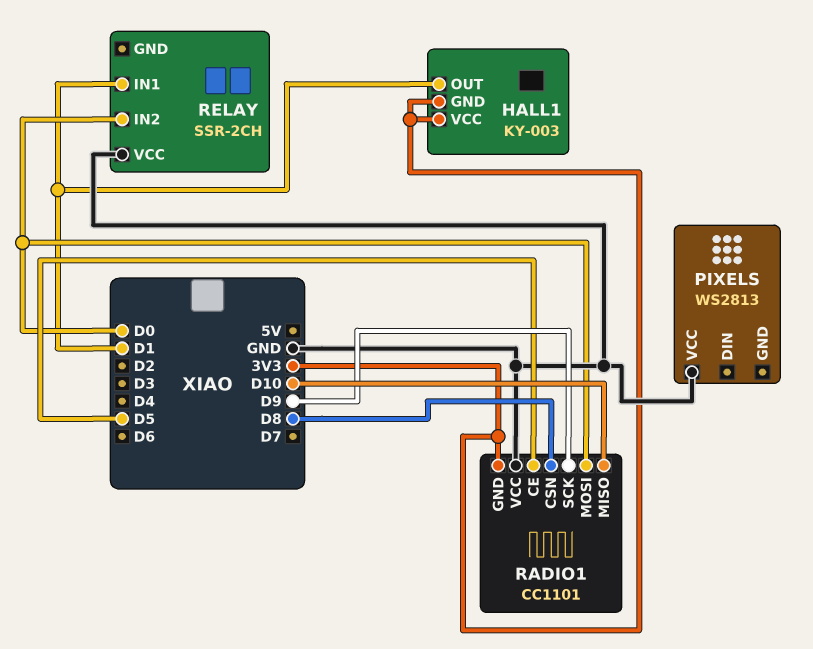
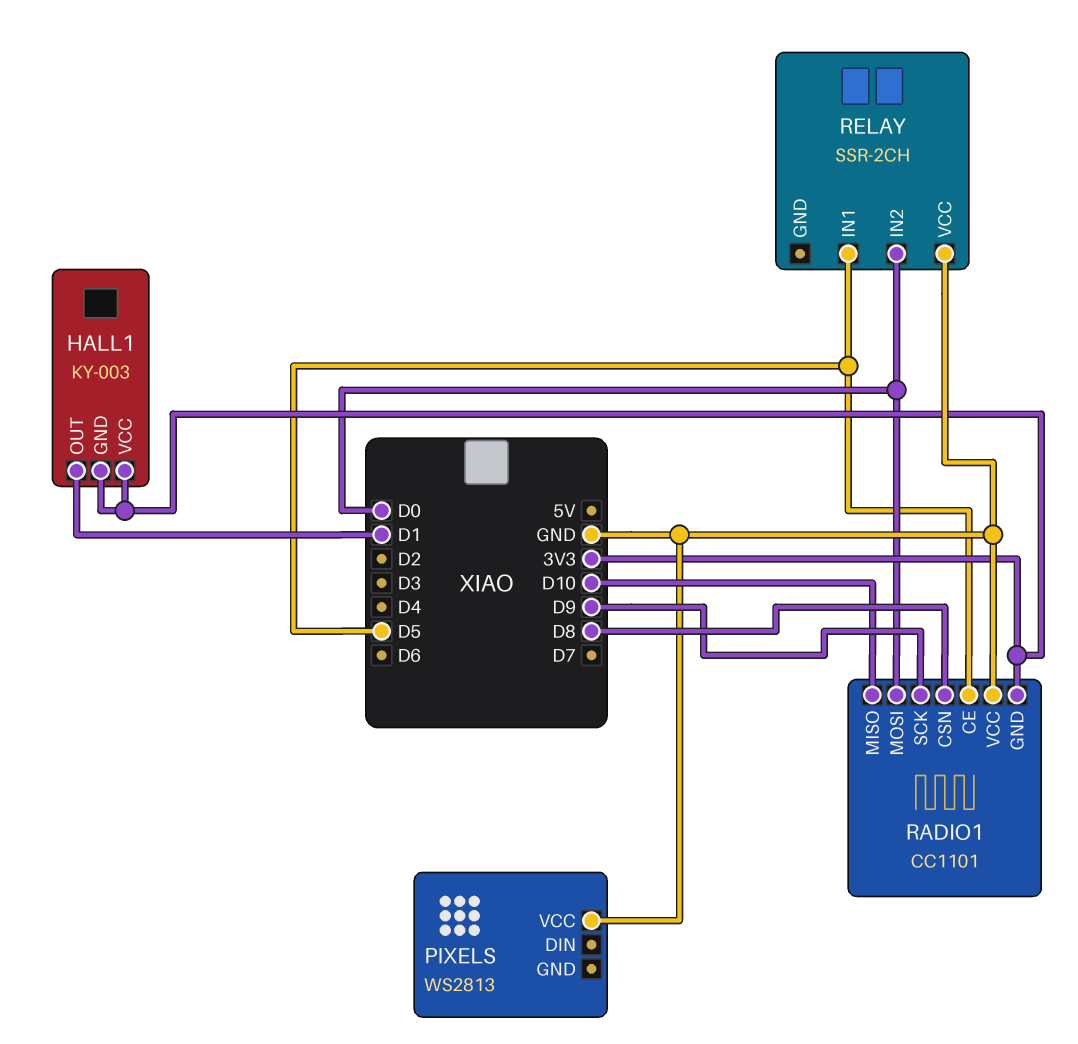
RELAY pin IN1: D1 -> D5

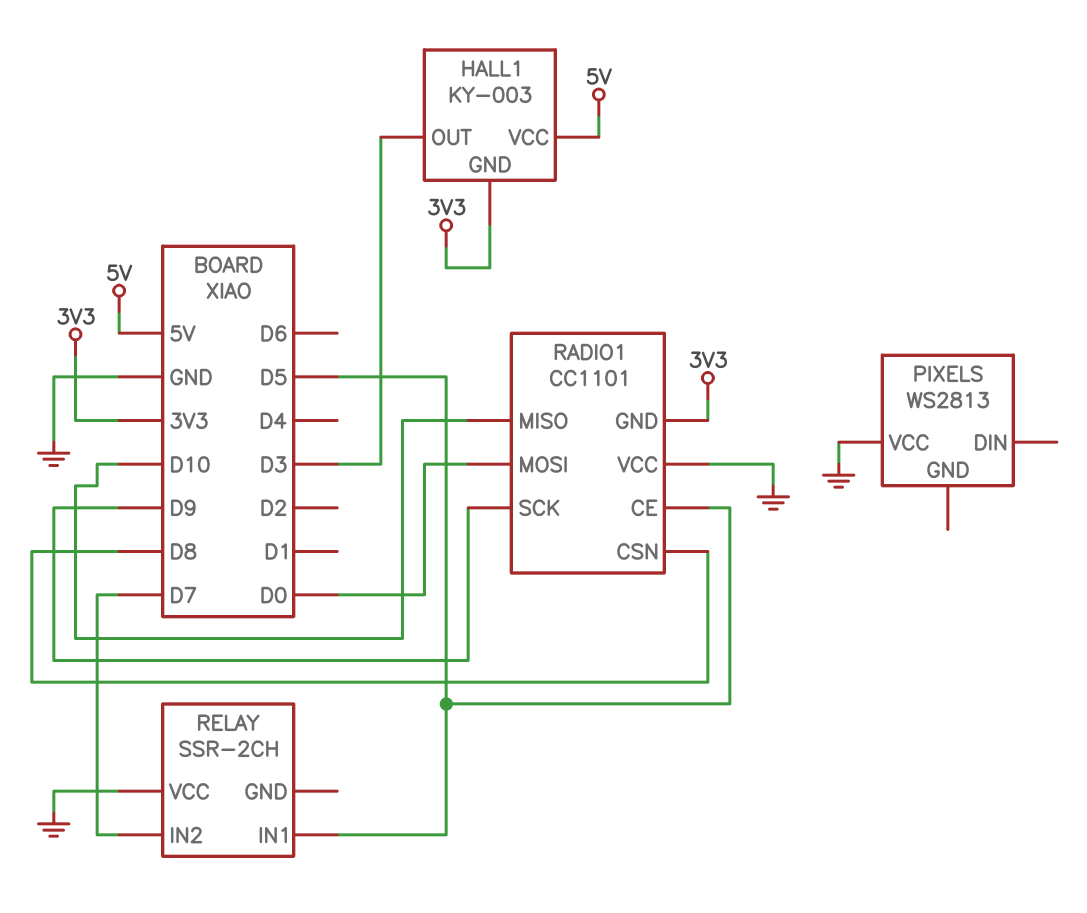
HALL1 pin OUT: D1 -> D3
HALL1 pin VCC: 3V3 -> 5V
RELAY pin IN2: D0 -> D7

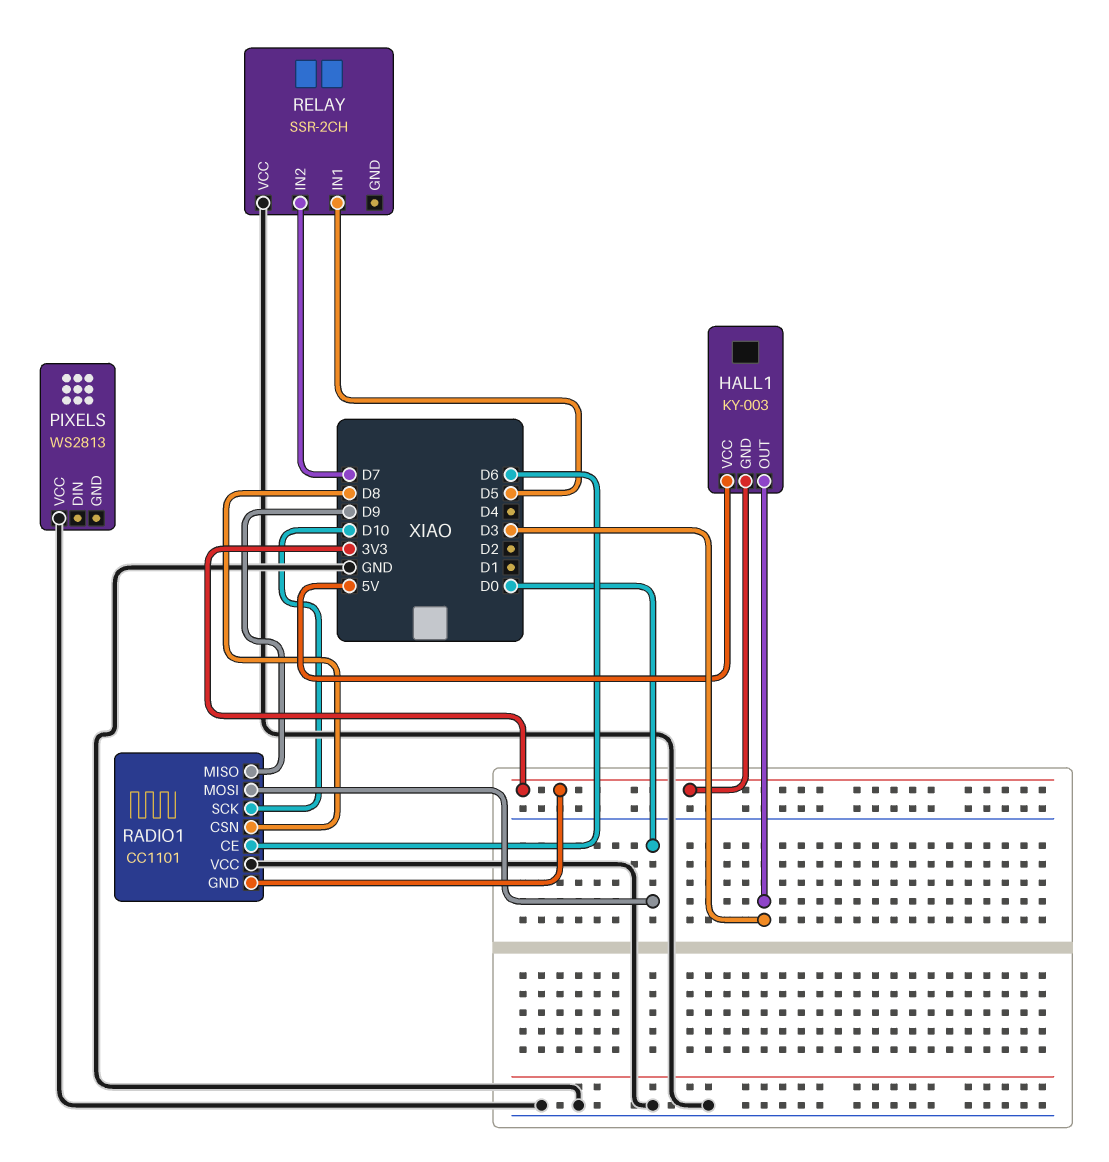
RADIO1 pin CE: D5 -> D6
RADIO1 pin MISO: D10 -> D9
RADIO1 pin SCK: D9 -> D10

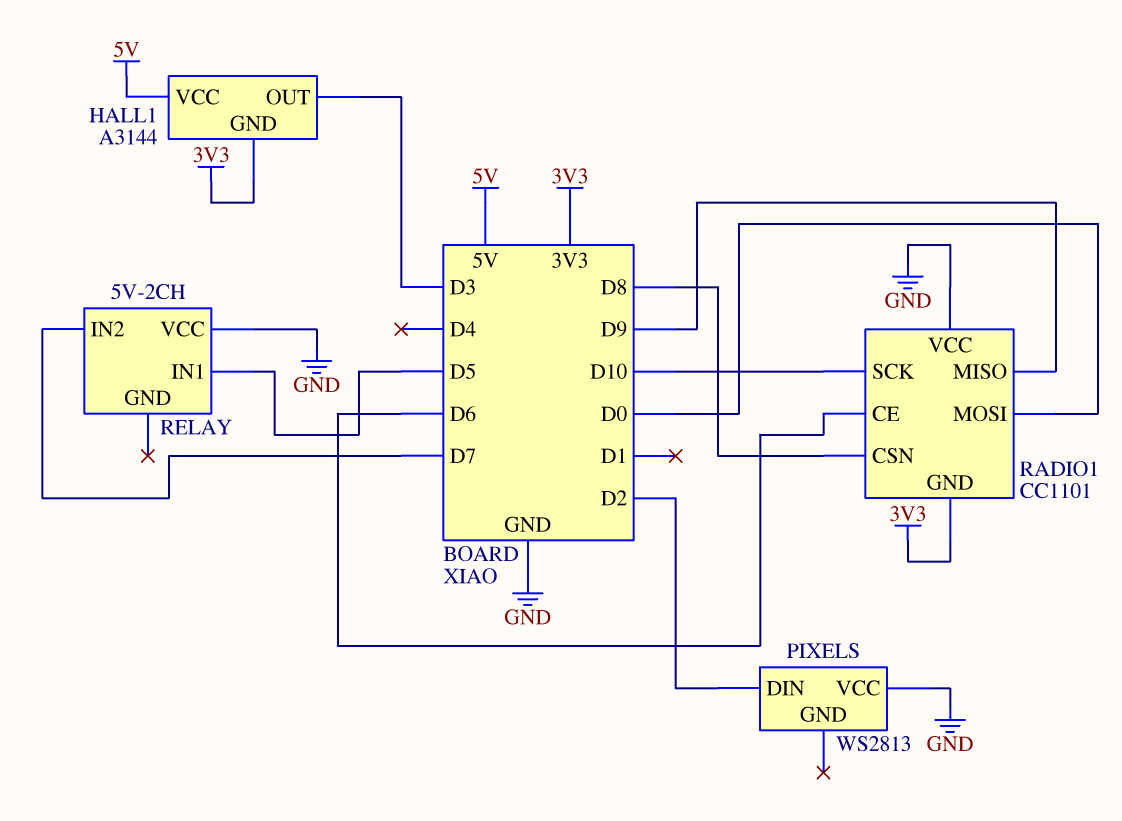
HALL1: KY-003 -> A3144
PIXELS pin DIN: none -> D2
RELAY: SSR-2CH -> 5V-2CH

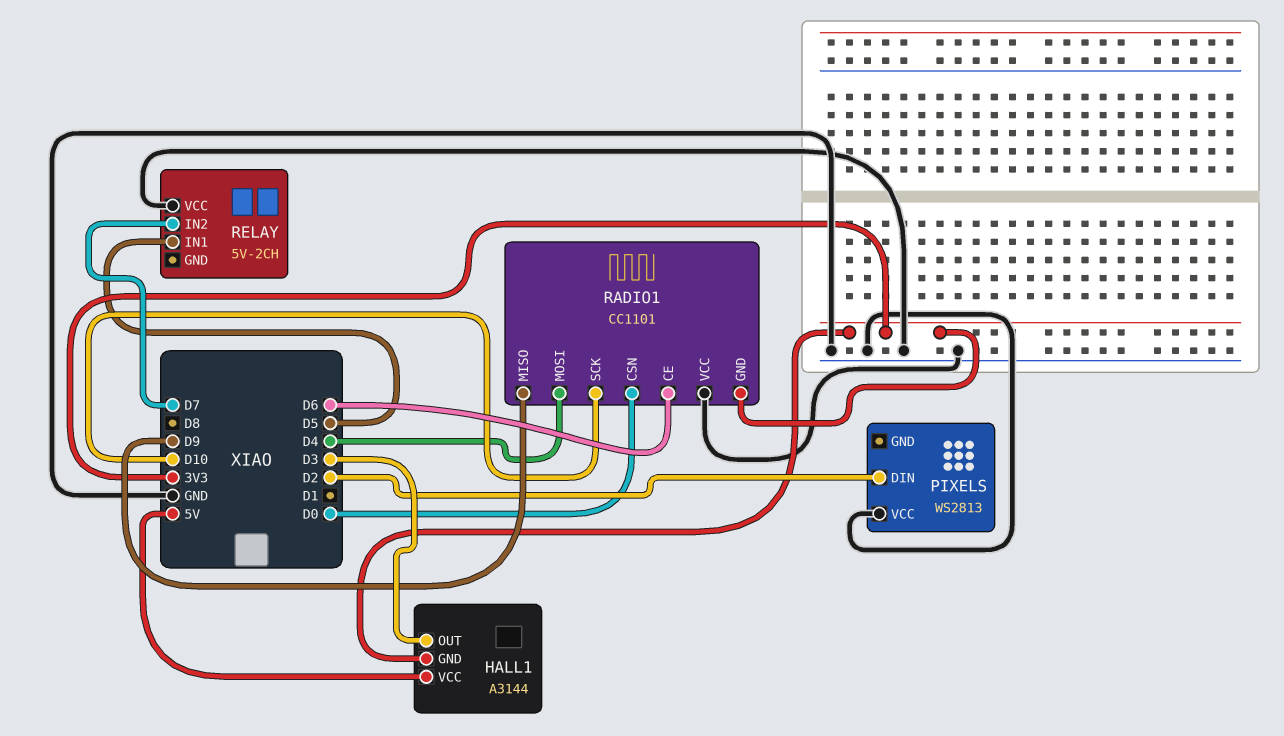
RADIO1 pin CSN: D8 -> D0
RADIO1 pin MOSI: D0 -> D4

